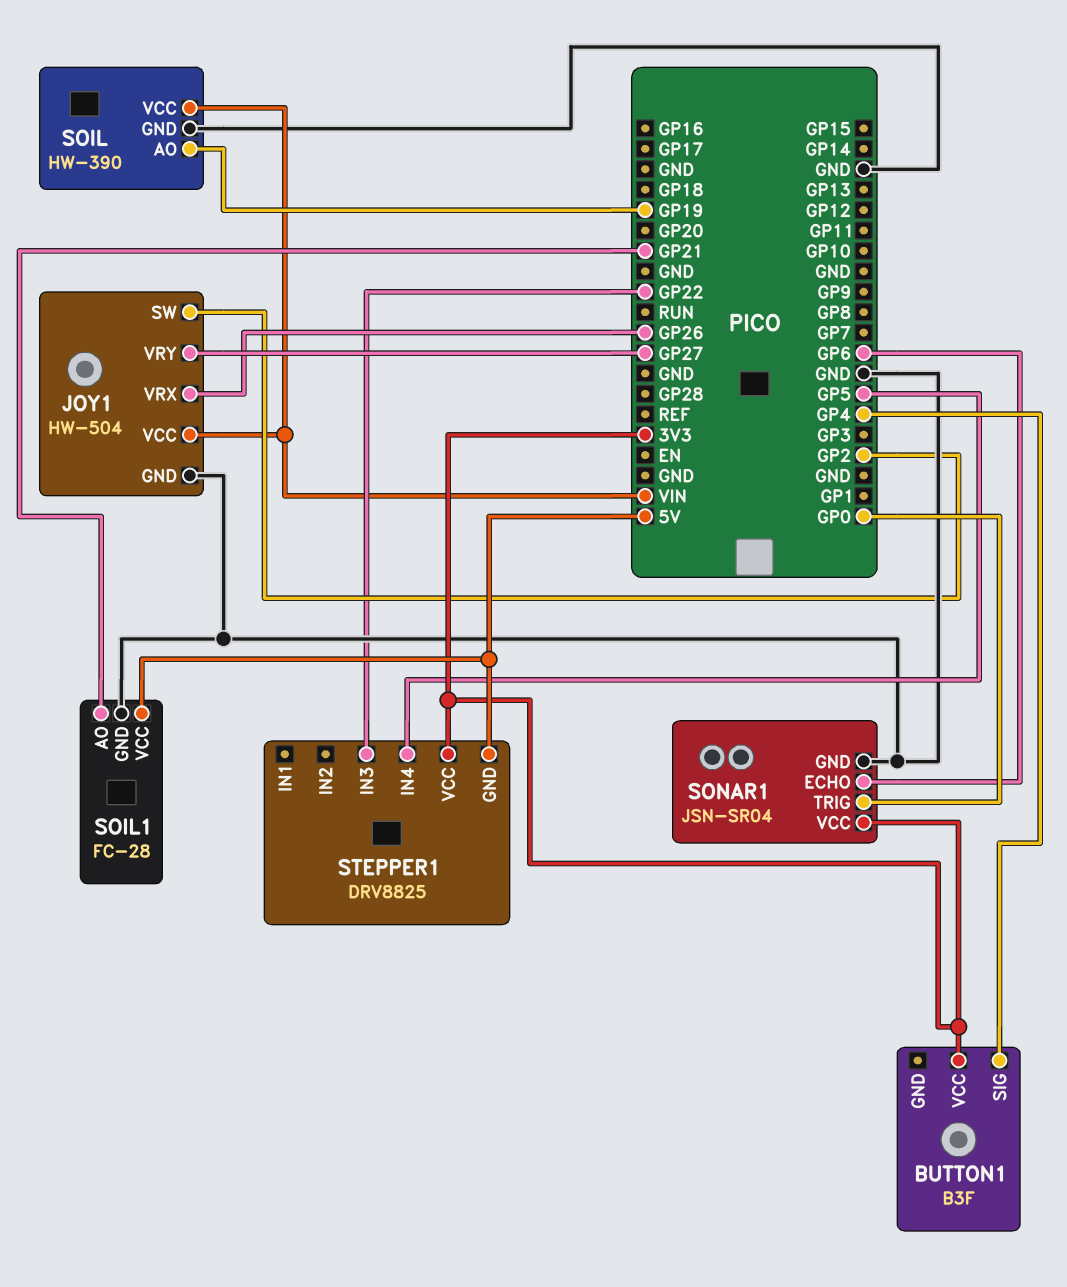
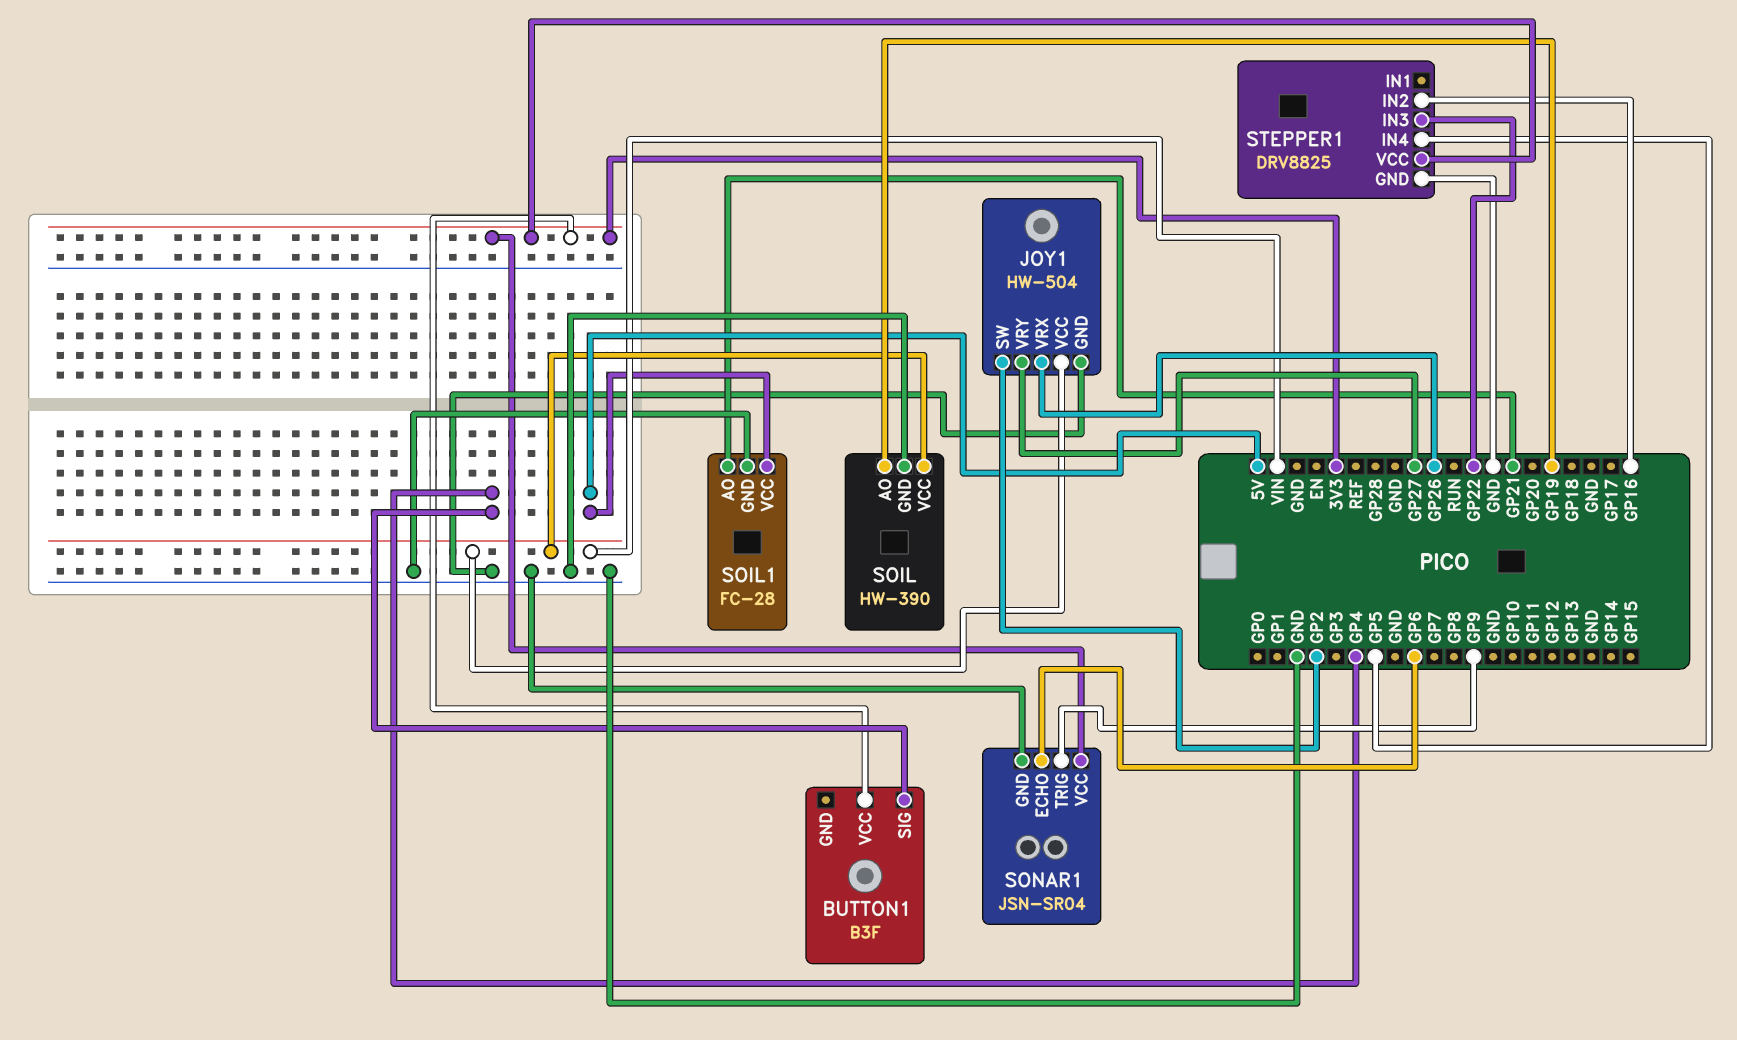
SONAR1 pin TRIG: GP0 -> GP9
STEPPER1 pin GND: 5V -> GND
STEPPER1 pin IN2: none -> GP16

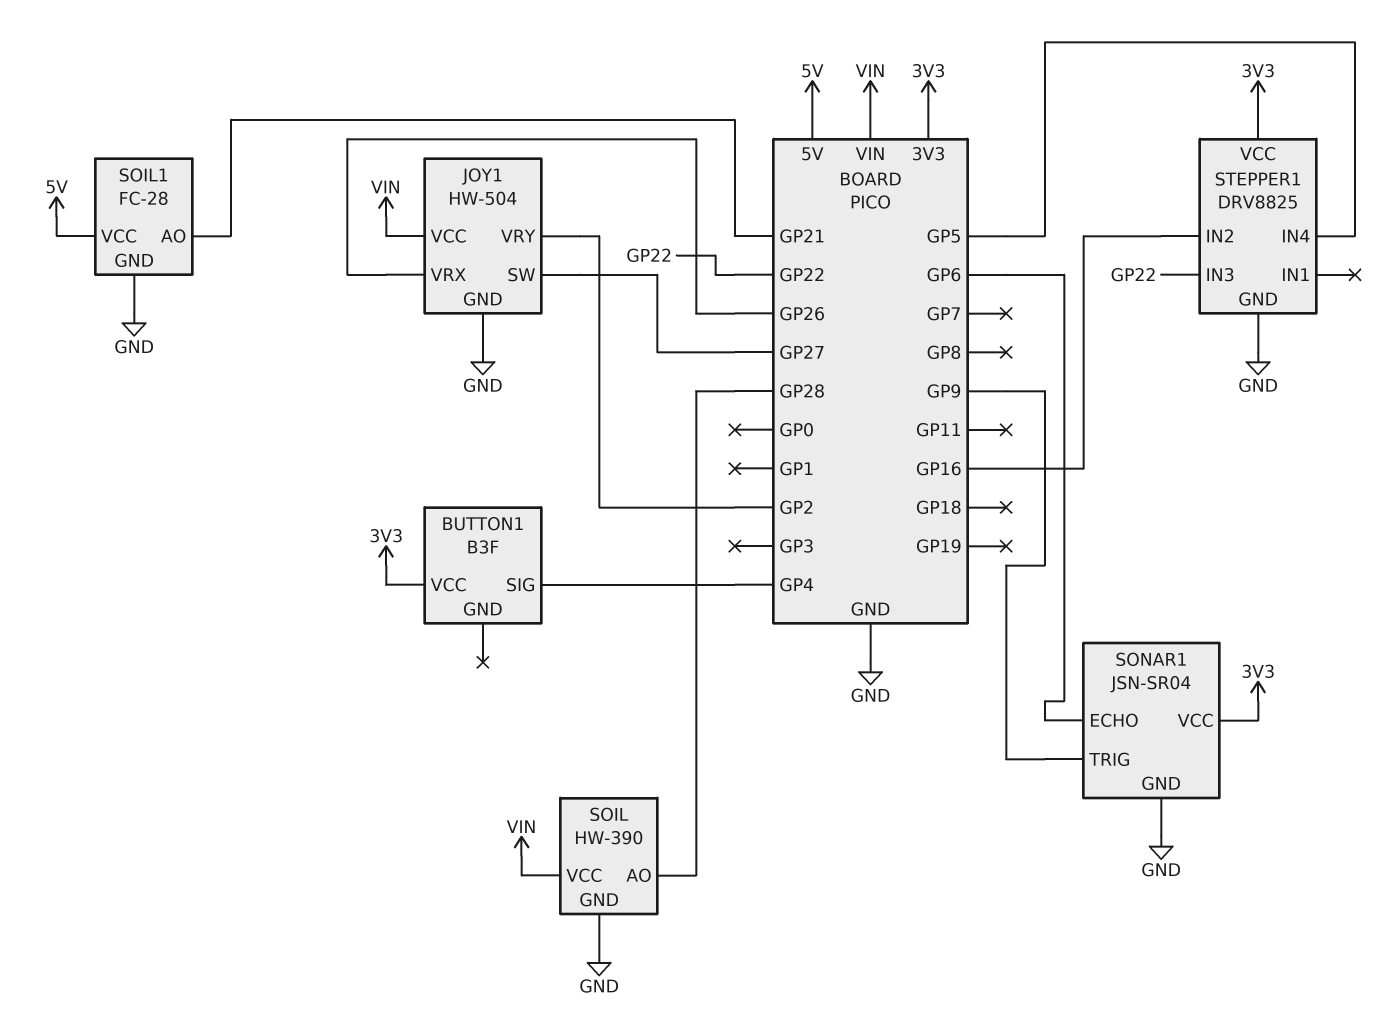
JOY1 pin SW: GP2 -> GP27
JOY1 pin VRY: GP27 -> GP2
SOIL pin AO: GP19 -> GP28

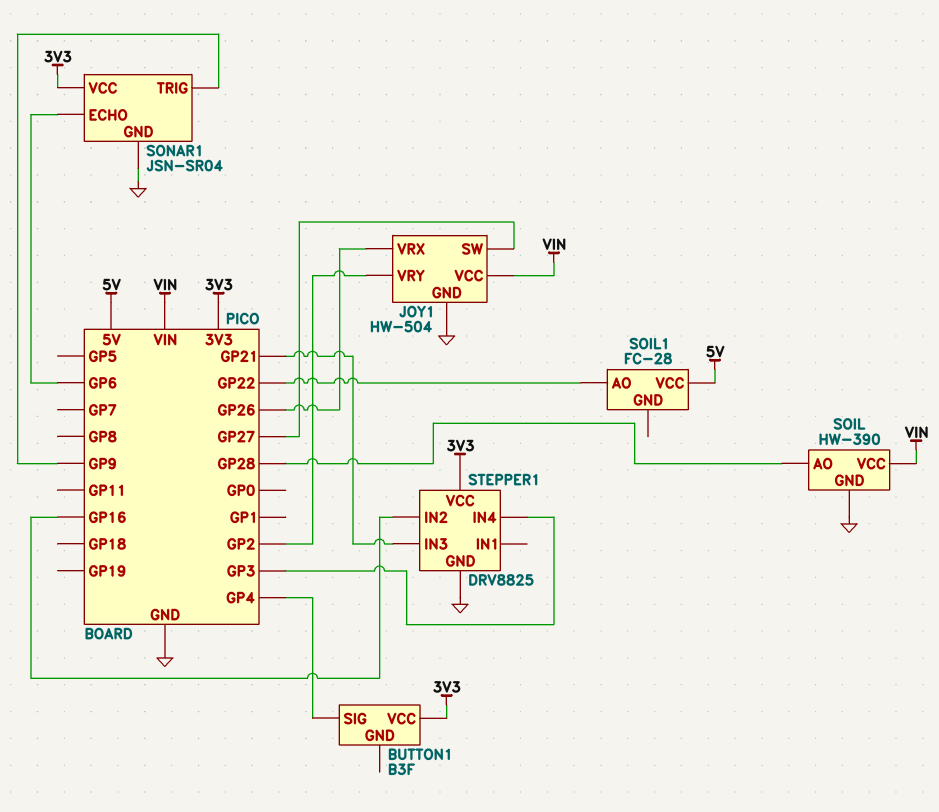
SOIL1 pin AO: GP21 -> GP22
SOIL1 pin GND: GND -> none
STEPPER1 pin IN3: GP22 -> GP21
STEPPER1 pin IN4: GP5 -> GP3

